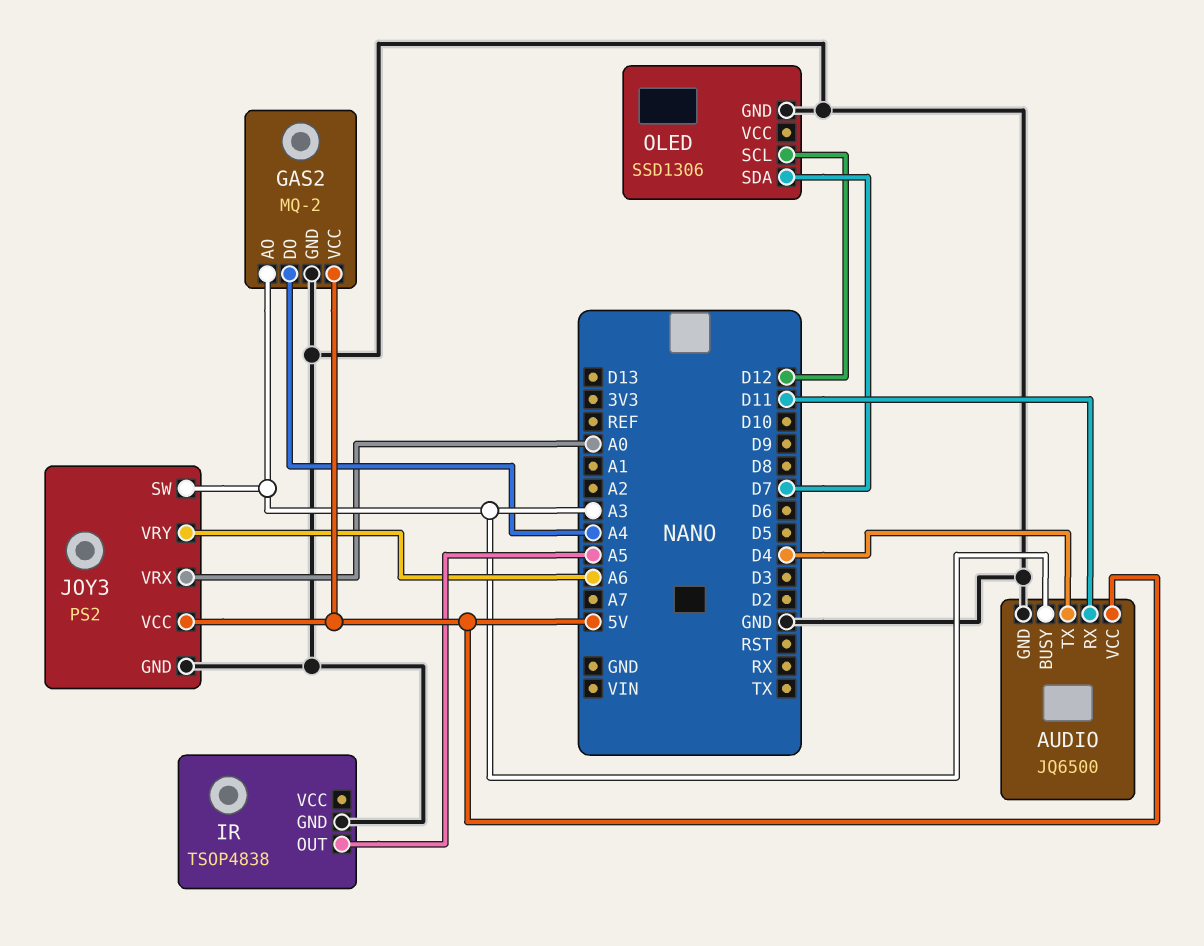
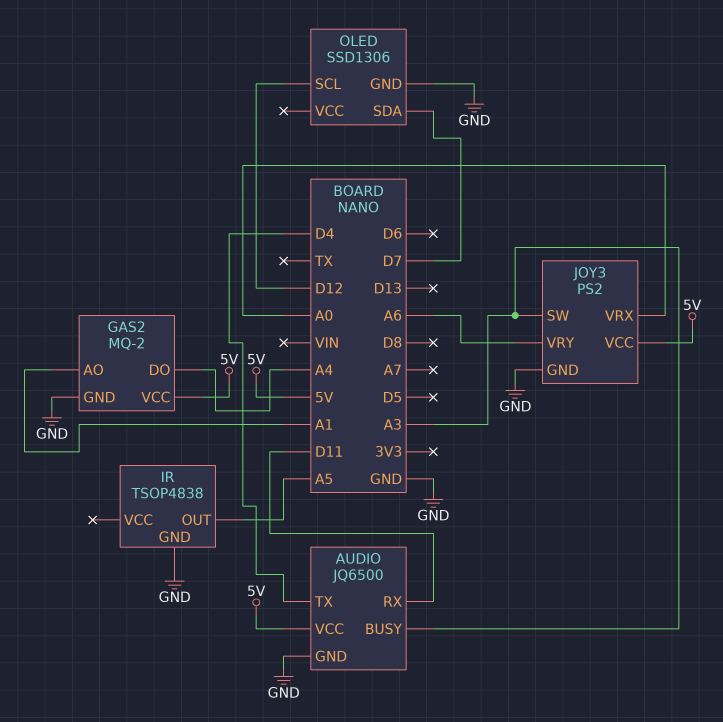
GAS2 pin AO: A3 -> A1

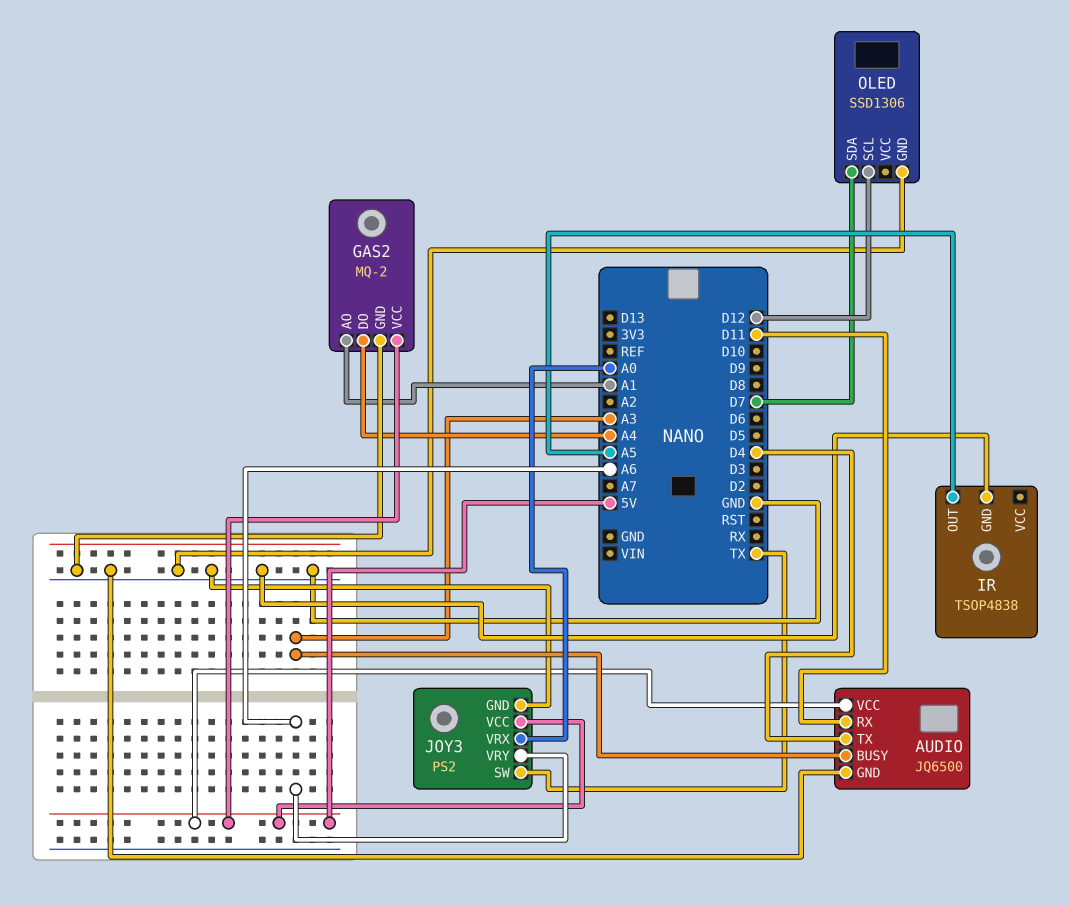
JOY3 pin SW: A3 -> TX

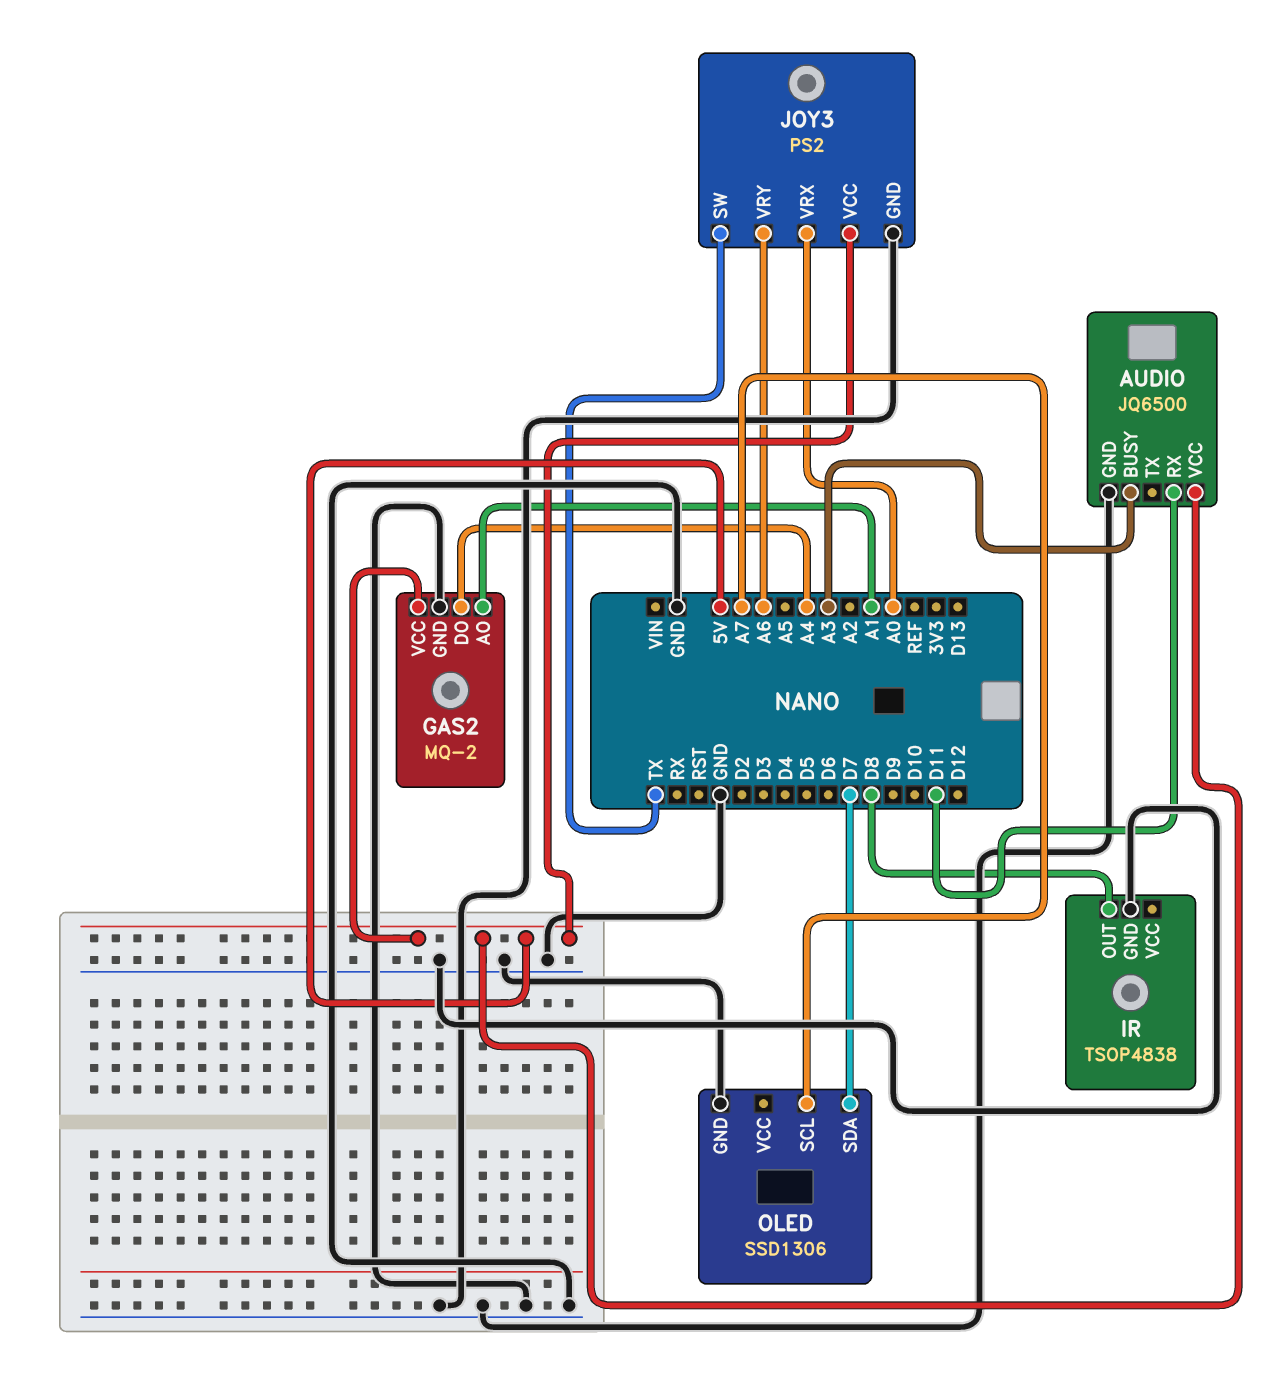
AUDIO pin TX: D4 -> none
IR pin OUT: A5 -> D8
OLED pin SCL: D12 -> A7

